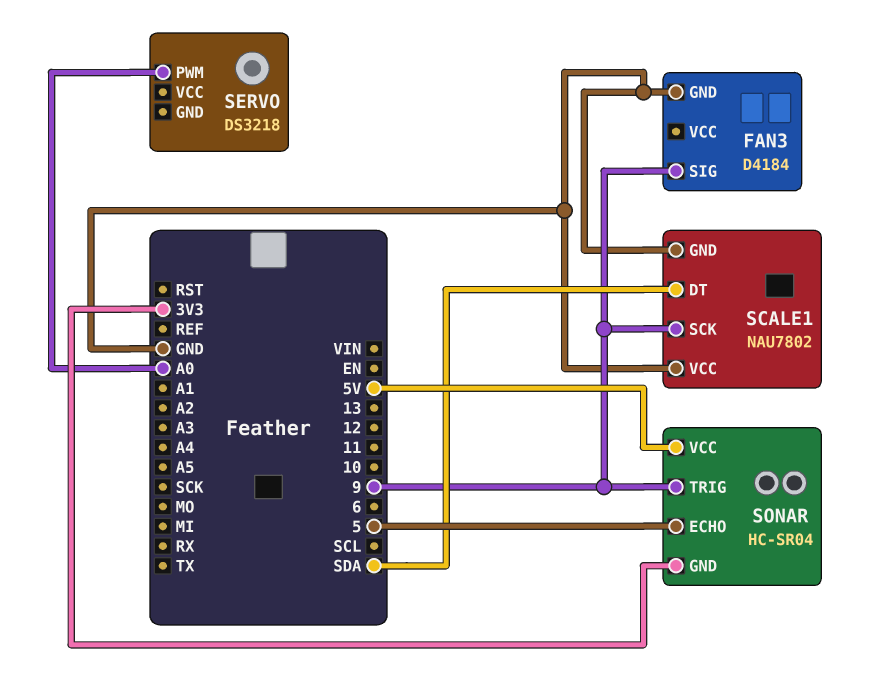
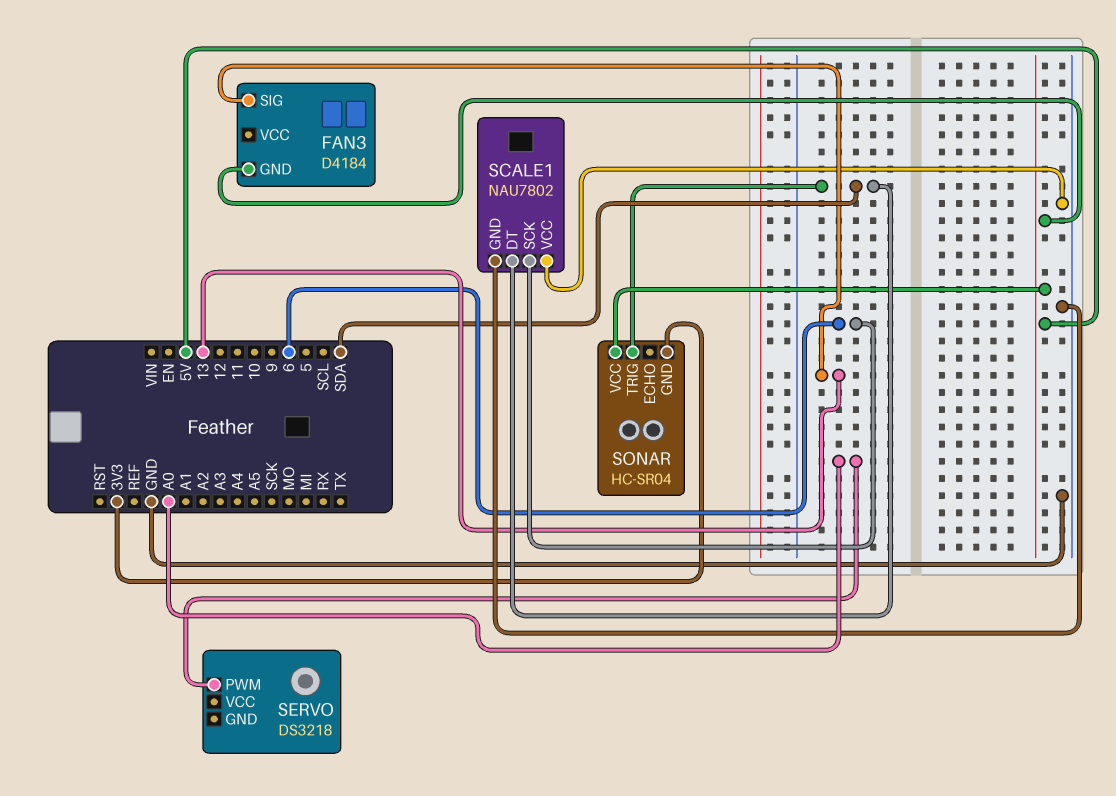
FAN3 pin GND: GND -> 5V
FAN3 pin SIG: 9 -> 13
SCALE1 pin SCK: 9 -> 6
SONAR pin ECHO: 5 -> none
SONAR pin TRIG: 9 -> SDA

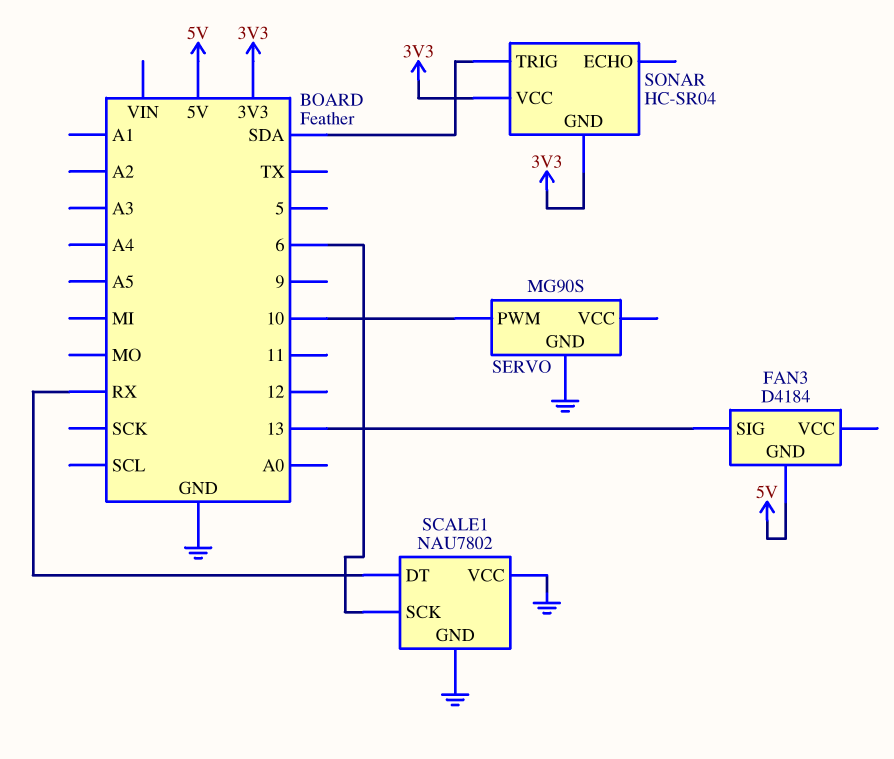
SCALE1 pin DT: SDA -> RX
SERVO: DS3218 -> MG90S
SERVO pin GND: none -> GND
SERVO pin PWM: A0 -> 10
SONAR pin VCC: 5V -> 3V3

